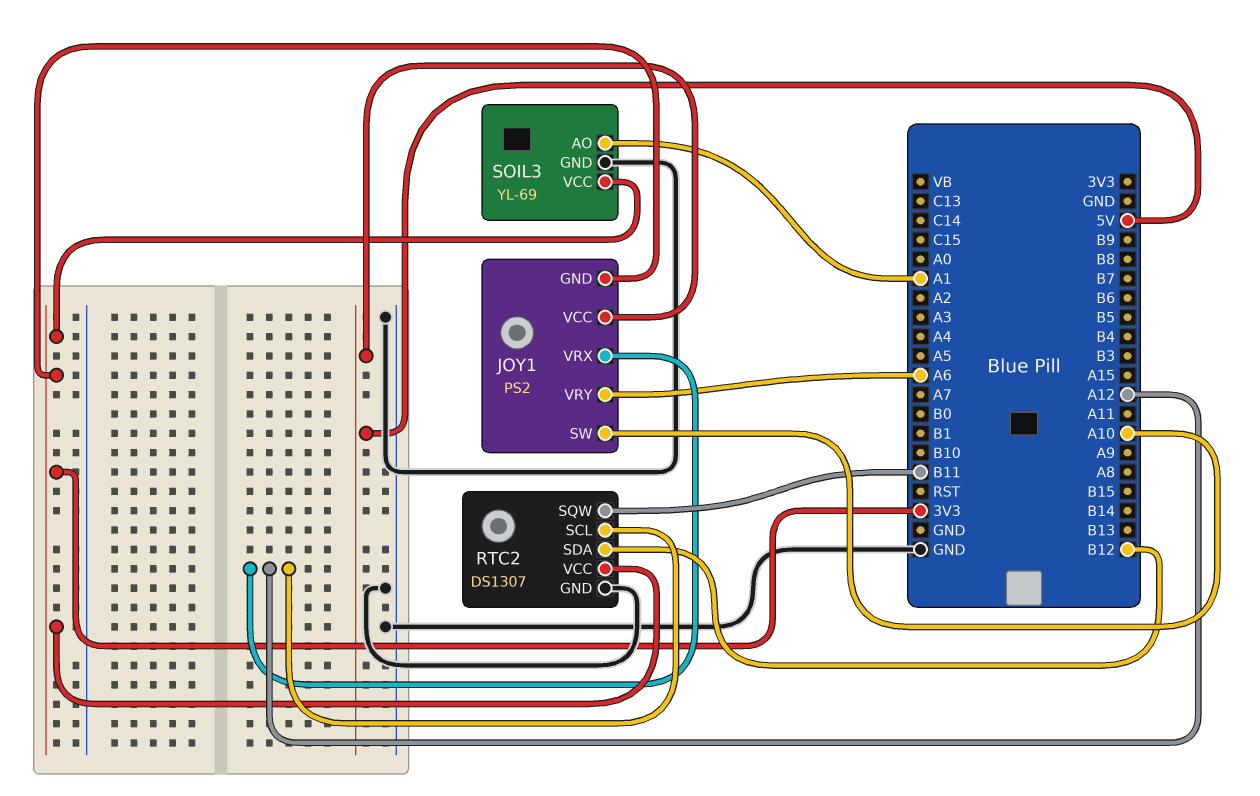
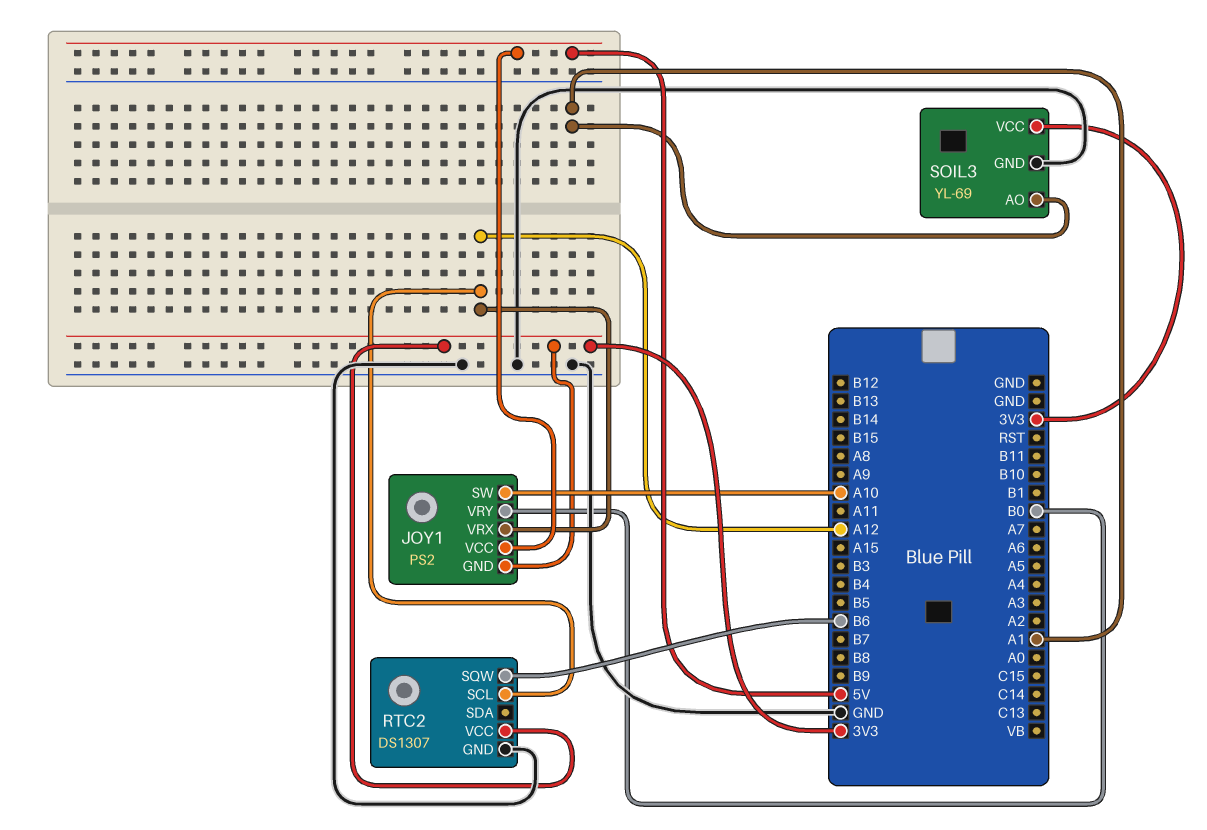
JOY1 pin VRY: A6 -> B0
RTC2 pin SDA: B12 -> none
RTC2 pin SQW: B11 -> B6

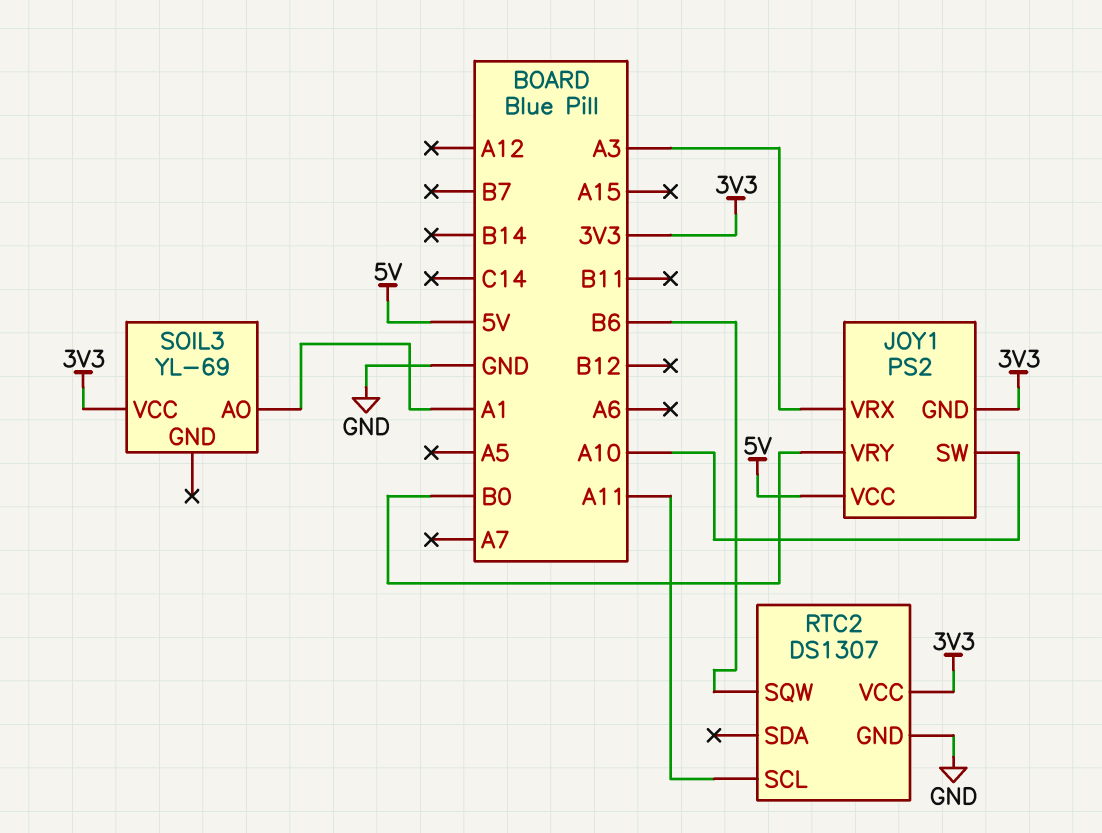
JOY1 pin VRX: A12 -> A3
RTC2 pin SCL: A12 -> A11
SOIL3 pin GND: GND -> none

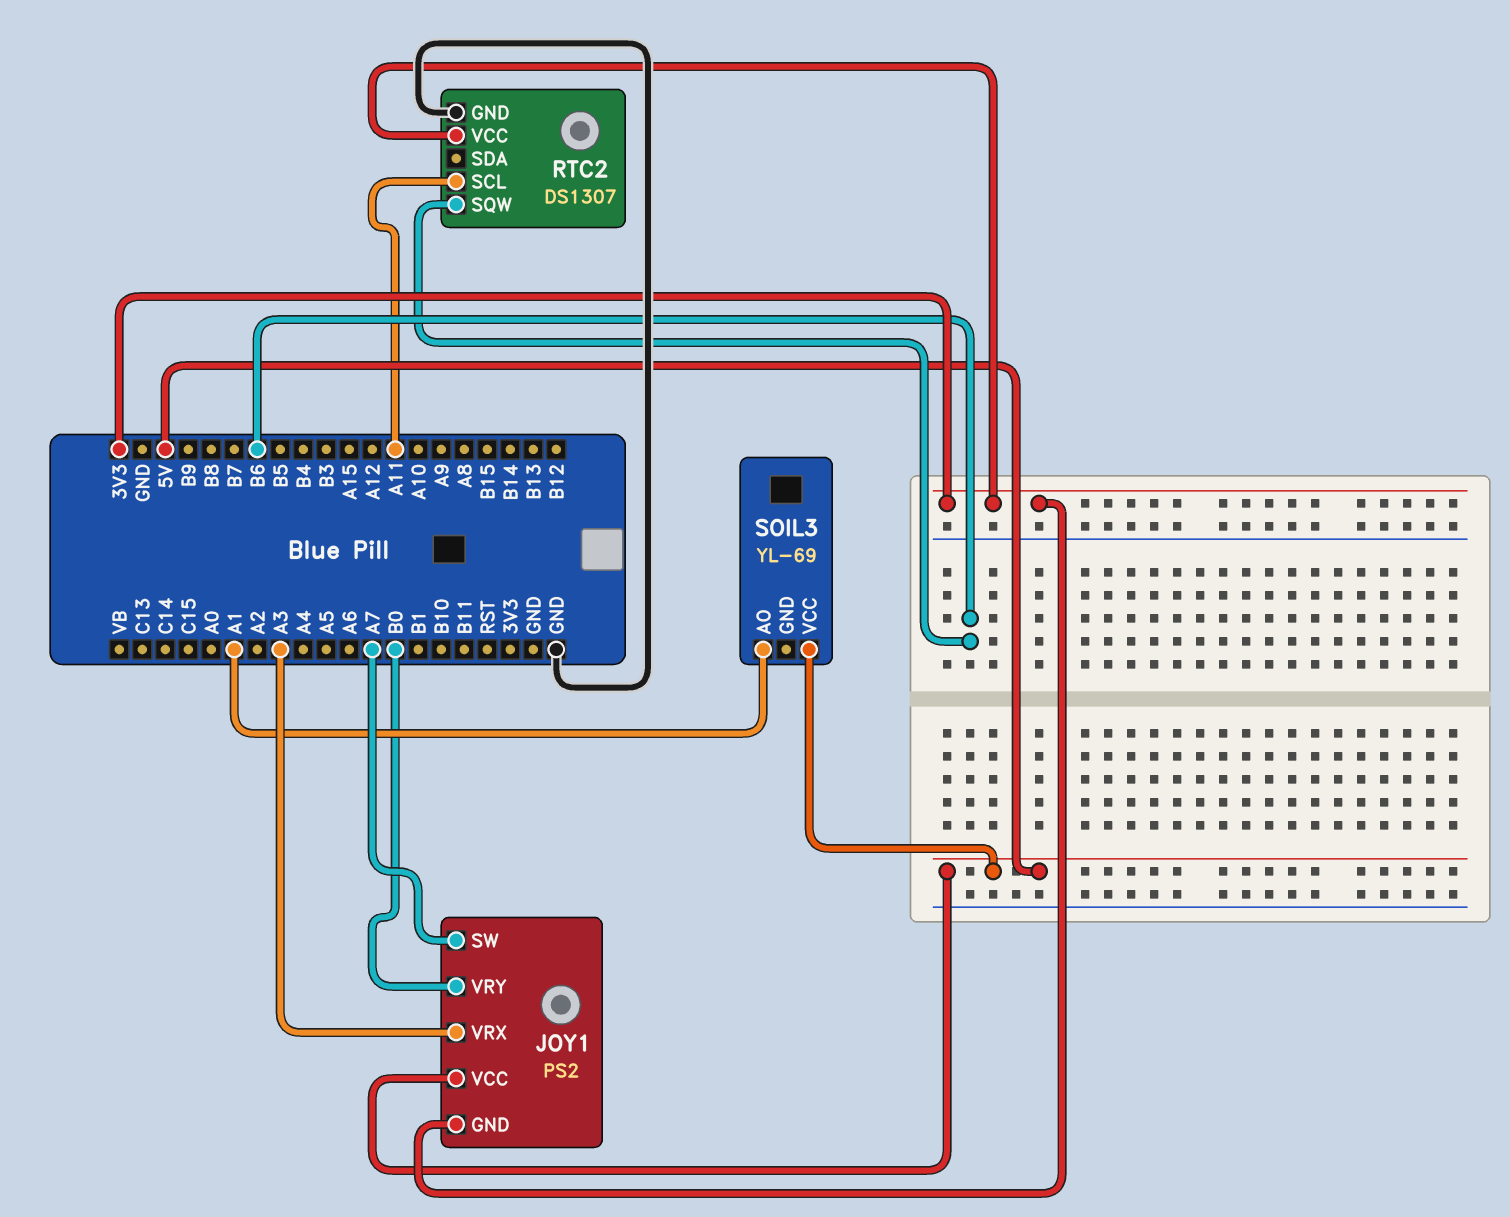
JOY1 pin SW: A10 -> A7
SOIL3 pin VCC: 3V3 -> 5V

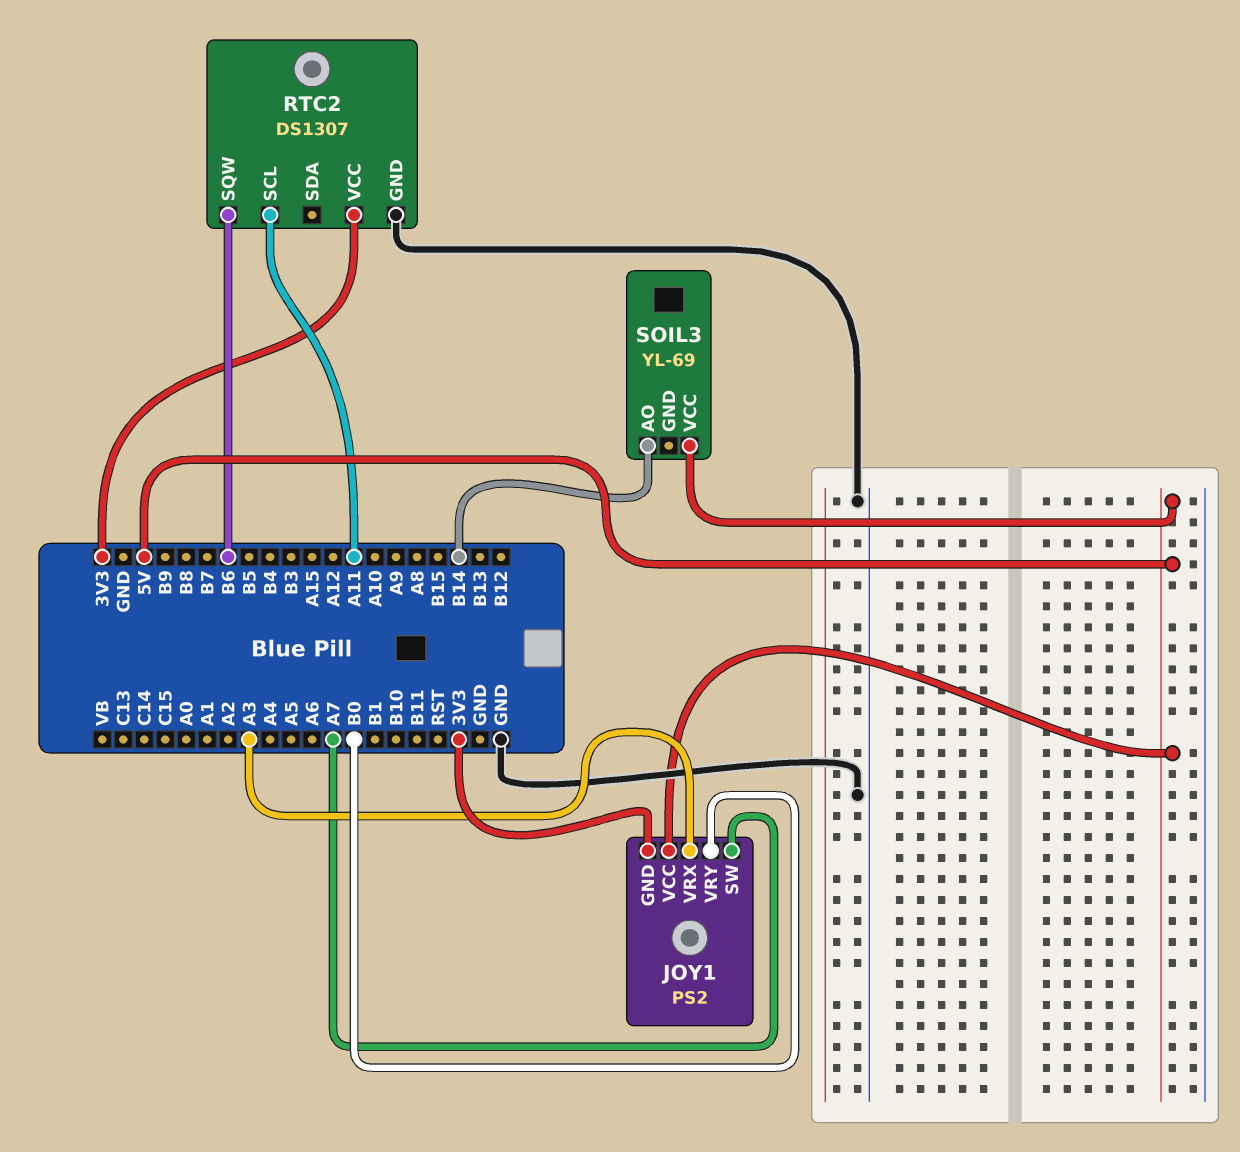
SOIL3 pin AO: A1 -> B14

